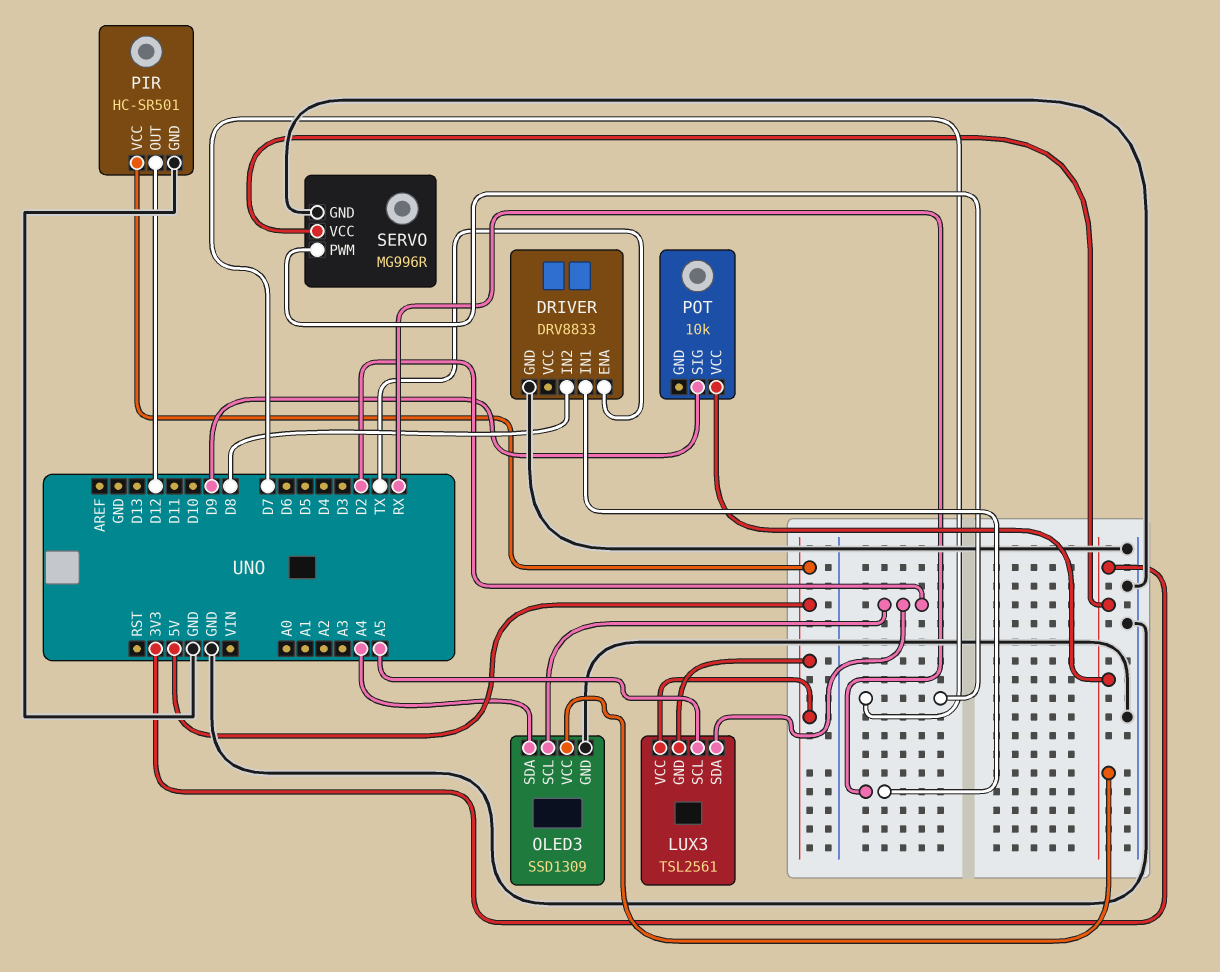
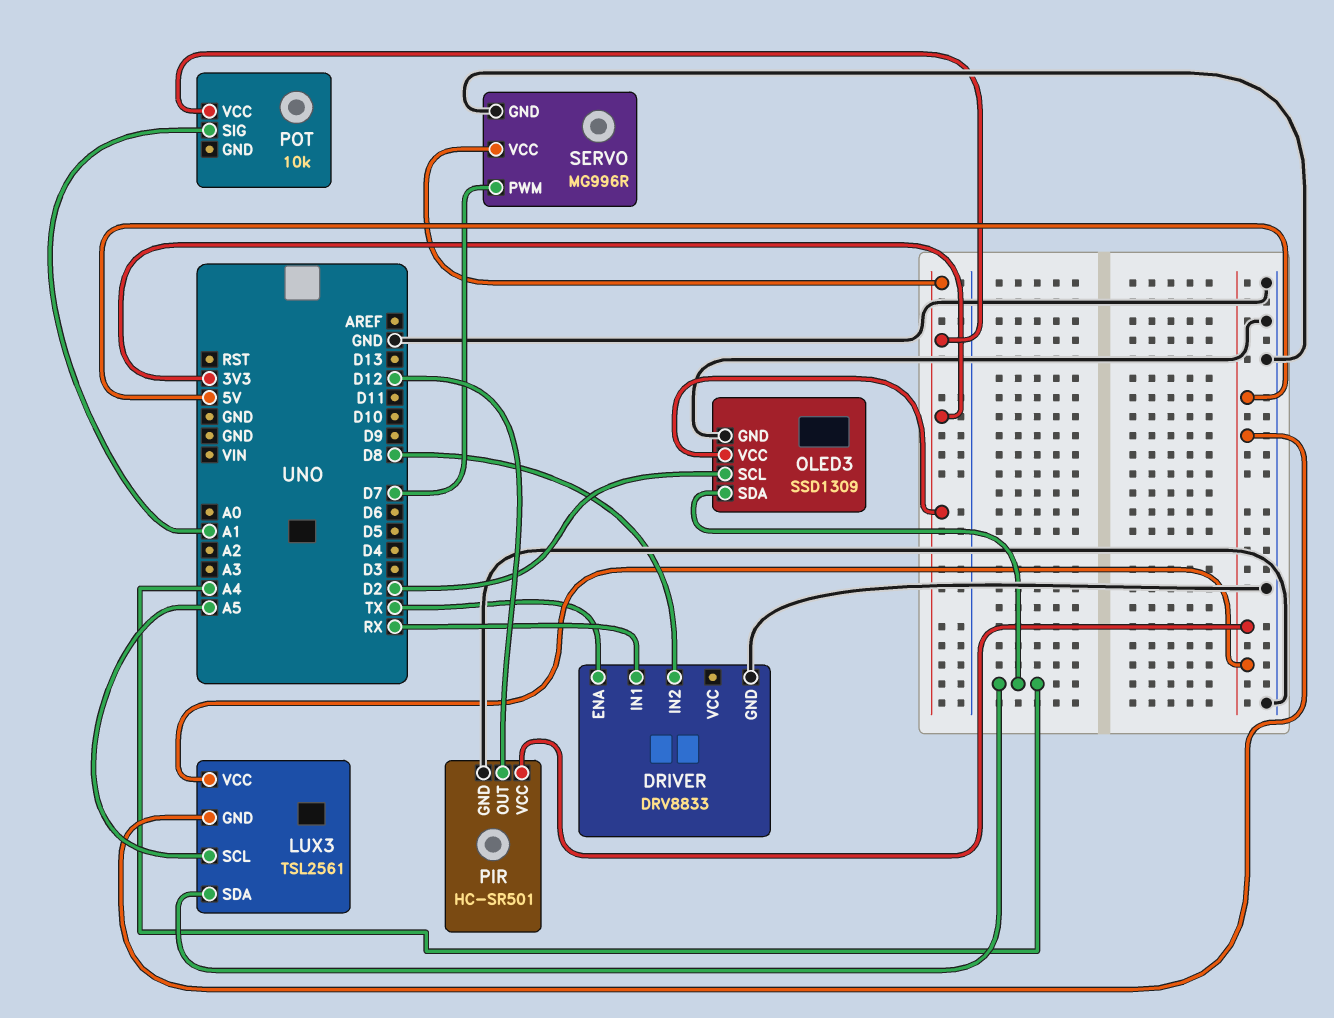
LUX3 pin SDA: D2 -> A4
POT pin SIG: D9 -> A1

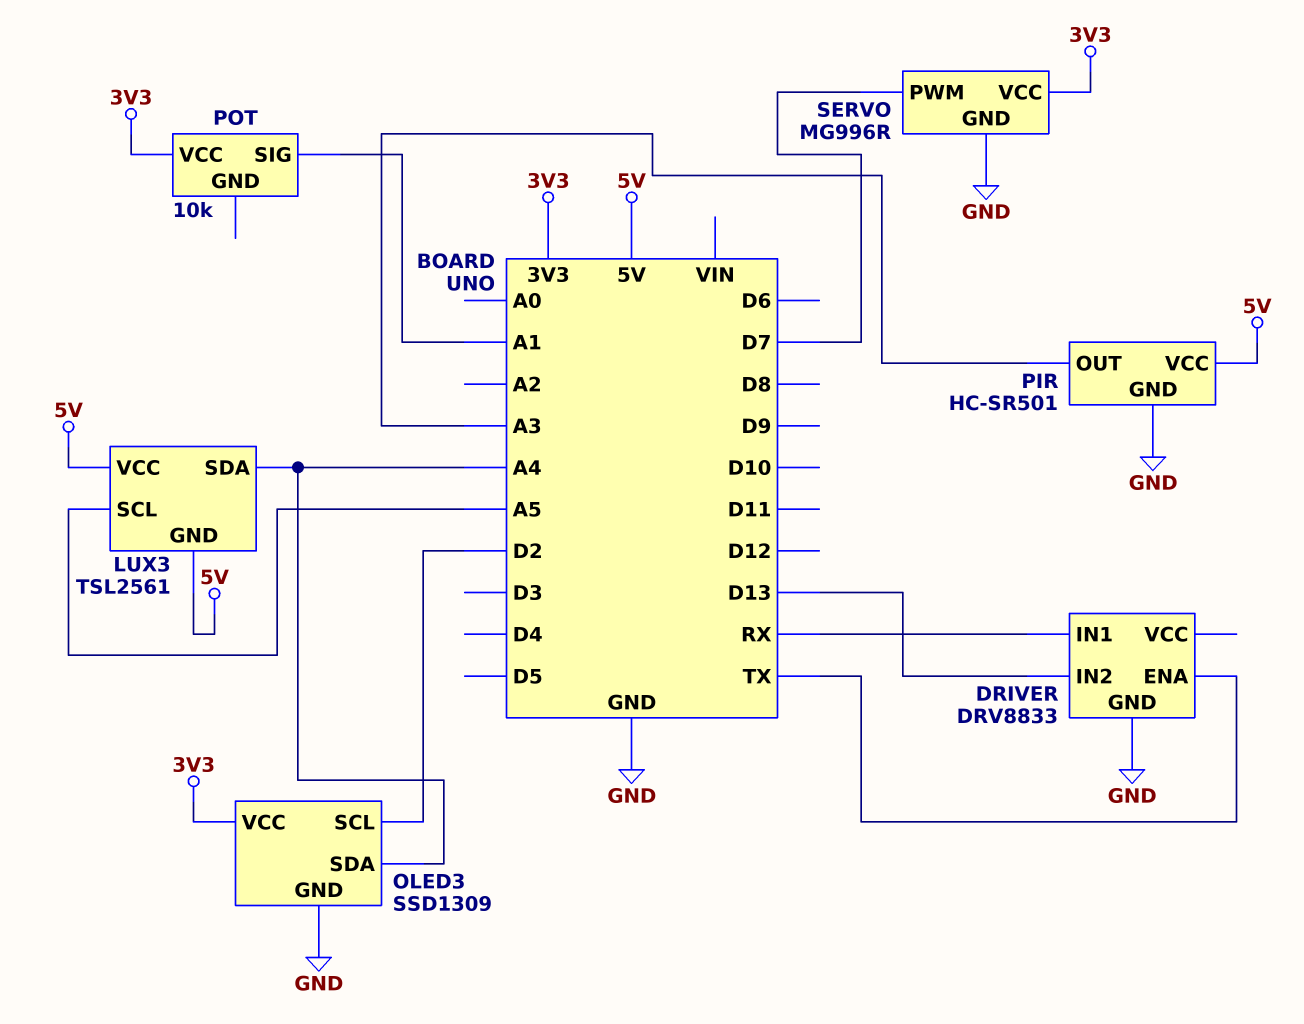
DRIVER pin IN2: D8 -> D13
PIR pin OUT: D12 -> A3

